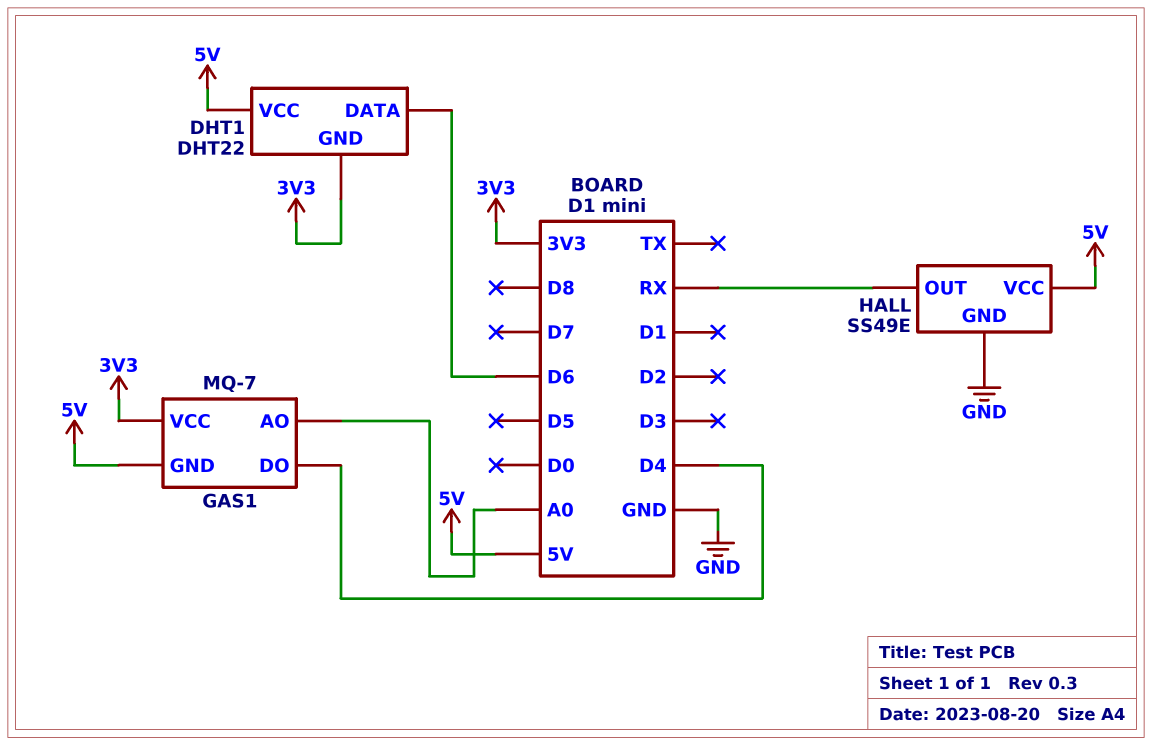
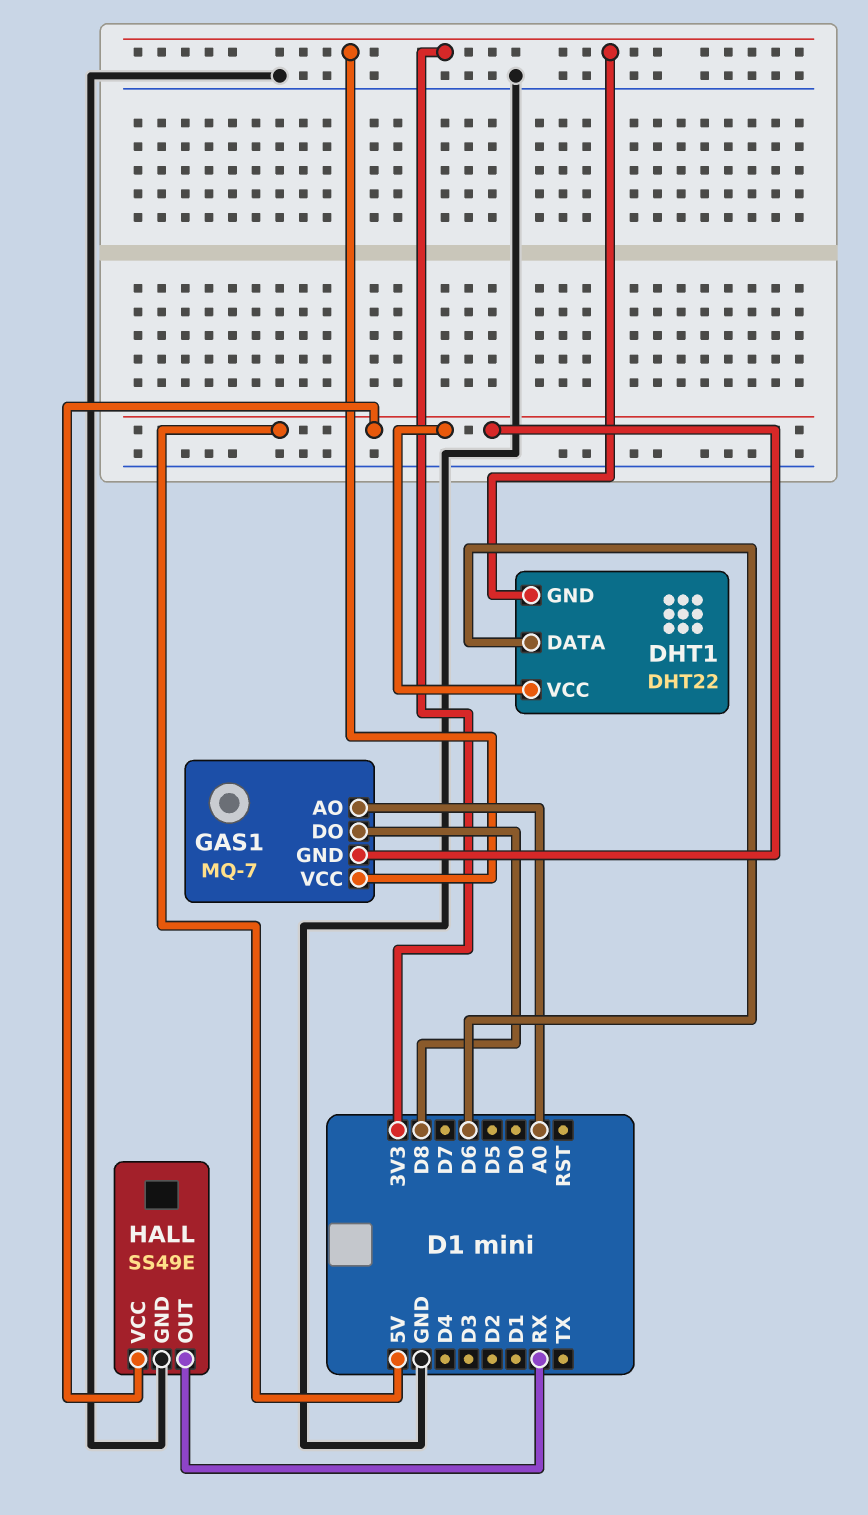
GAS1 pin DO: D4 -> D8

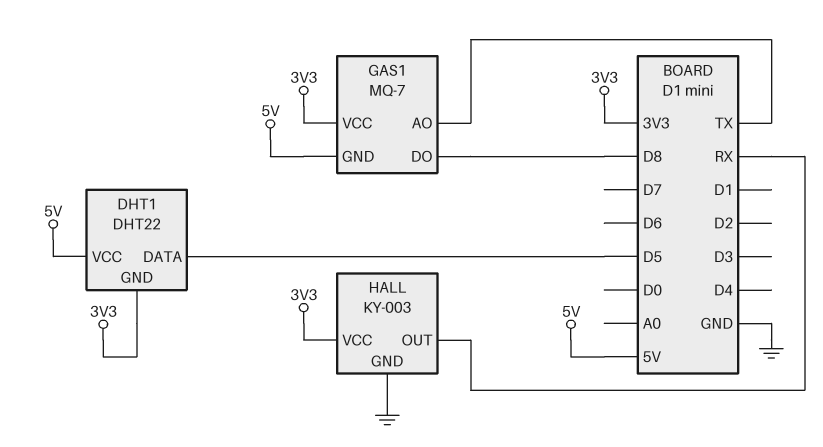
DHT1 pin DATA: D6 -> D5
GAS1 pin AO: A0 -> TX
HALL: SS49E -> KY-003
HALL pin VCC: 5V -> 3V3

